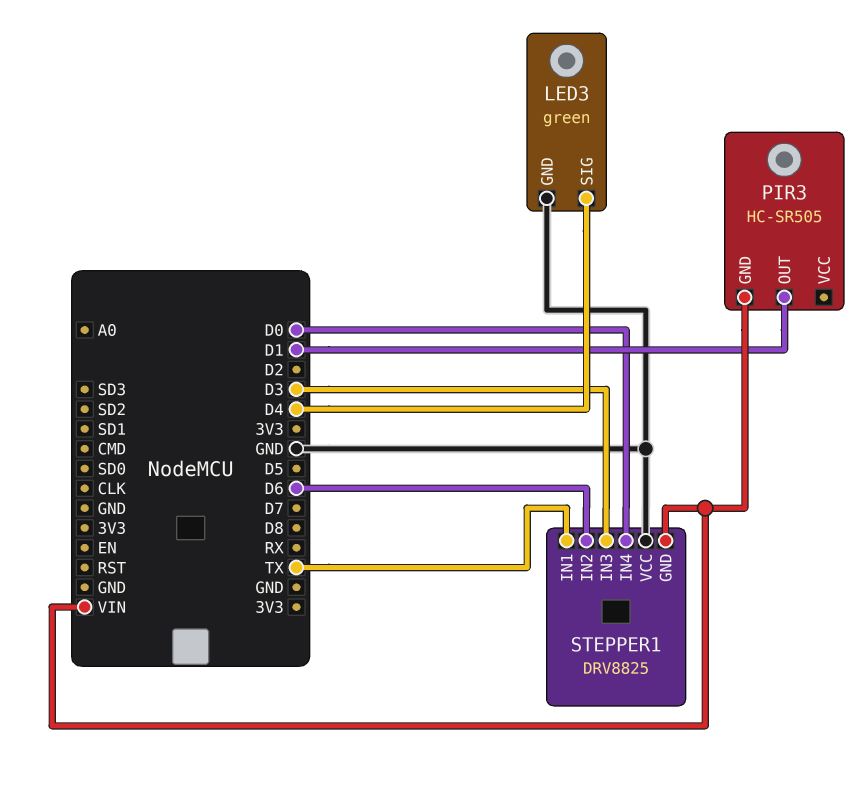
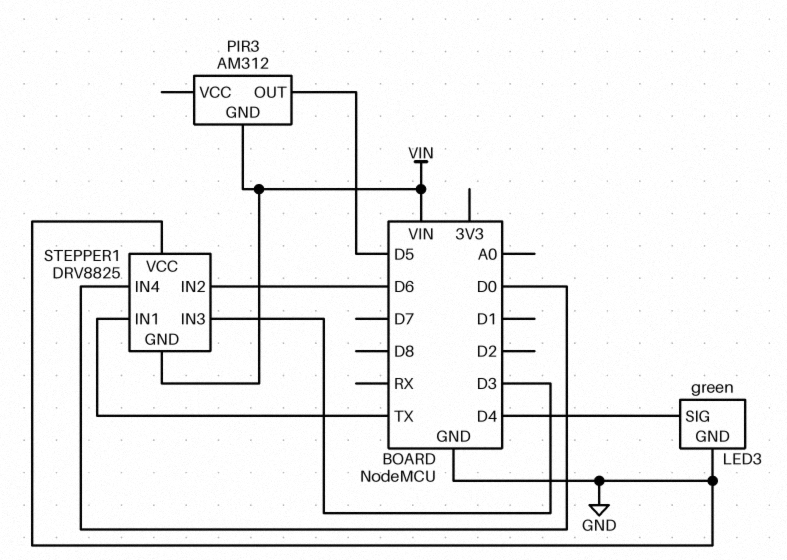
PIR3: HC-SR505 -> AM312
PIR3 pin OUT: D1 -> D5

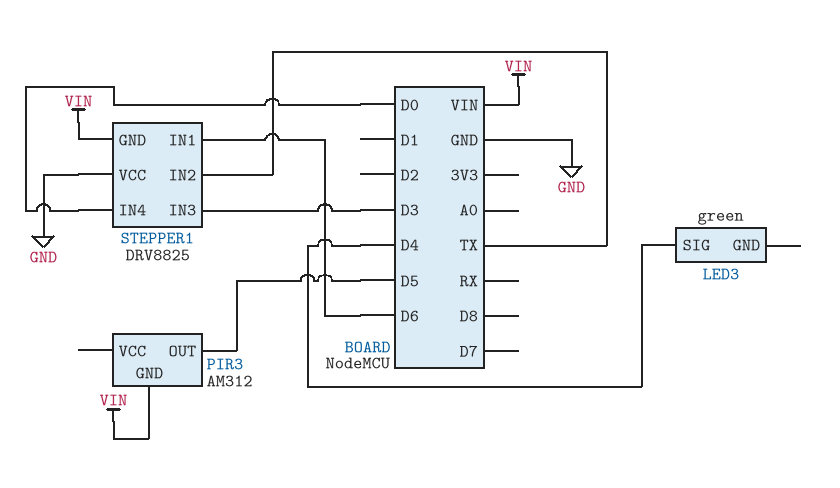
LED3 pin GND: GND -> none
STEPPER1 pin IN1: TX -> D6
STEPPER1 pin IN2: D6 -> TX

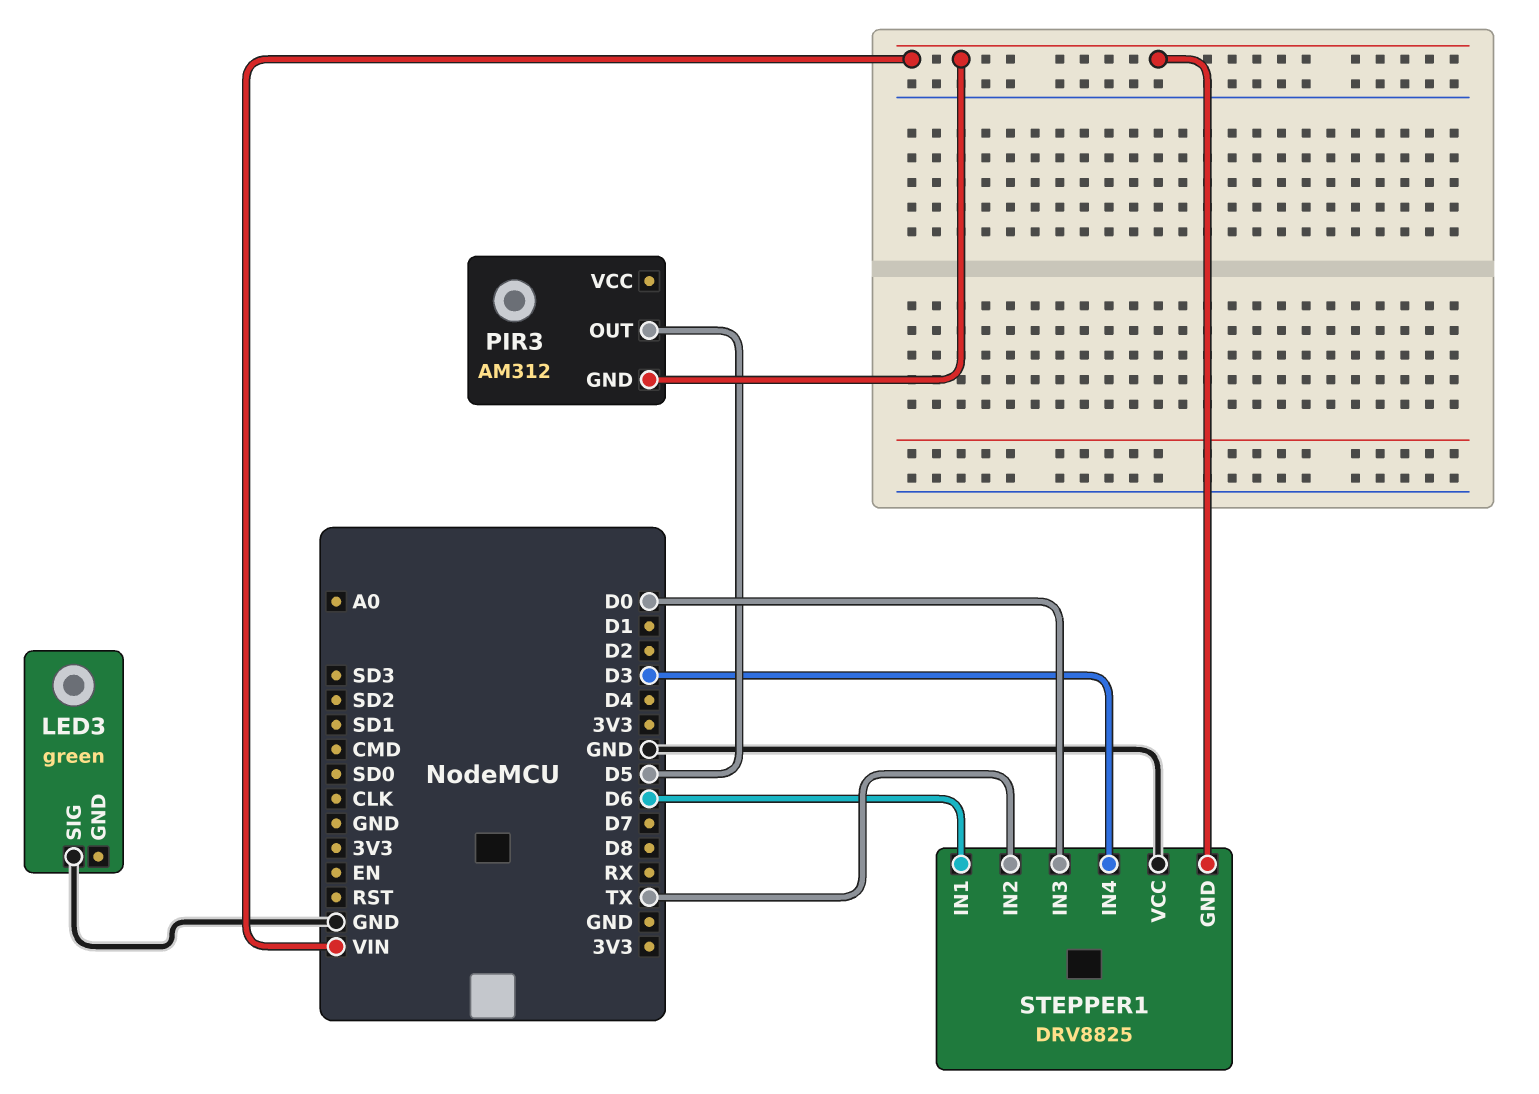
LED3 pin SIG: D4 -> GND
STEPPER1 pin IN3: D3 -> D0
STEPPER1 pin IN4: D0 -> D3

